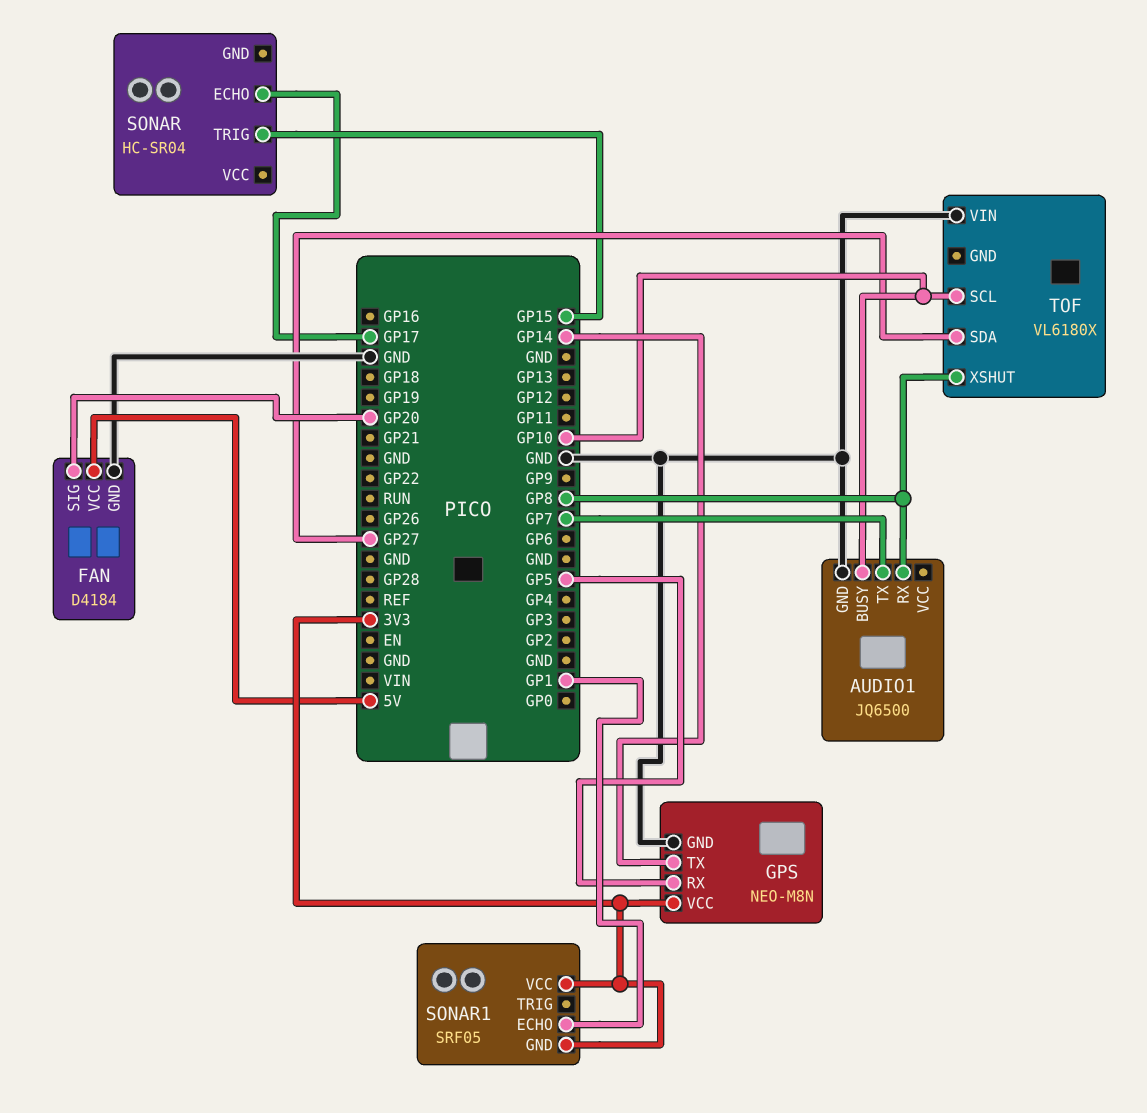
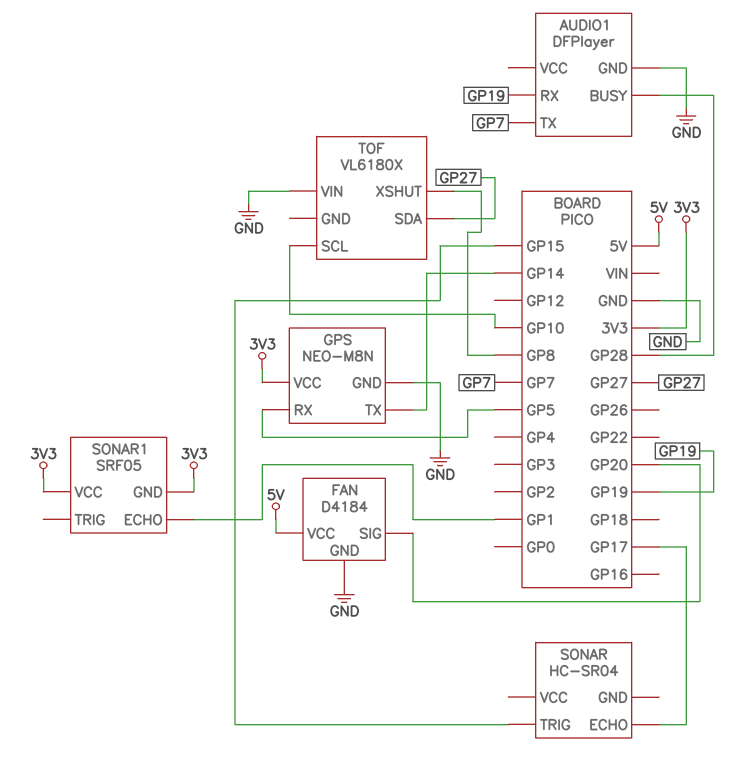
AUDIO1: JQ6500 -> DFPlayer
AUDIO1 pin BUSY: GP10 -> GP28
AUDIO1 pin RX: GP8 -> GP19

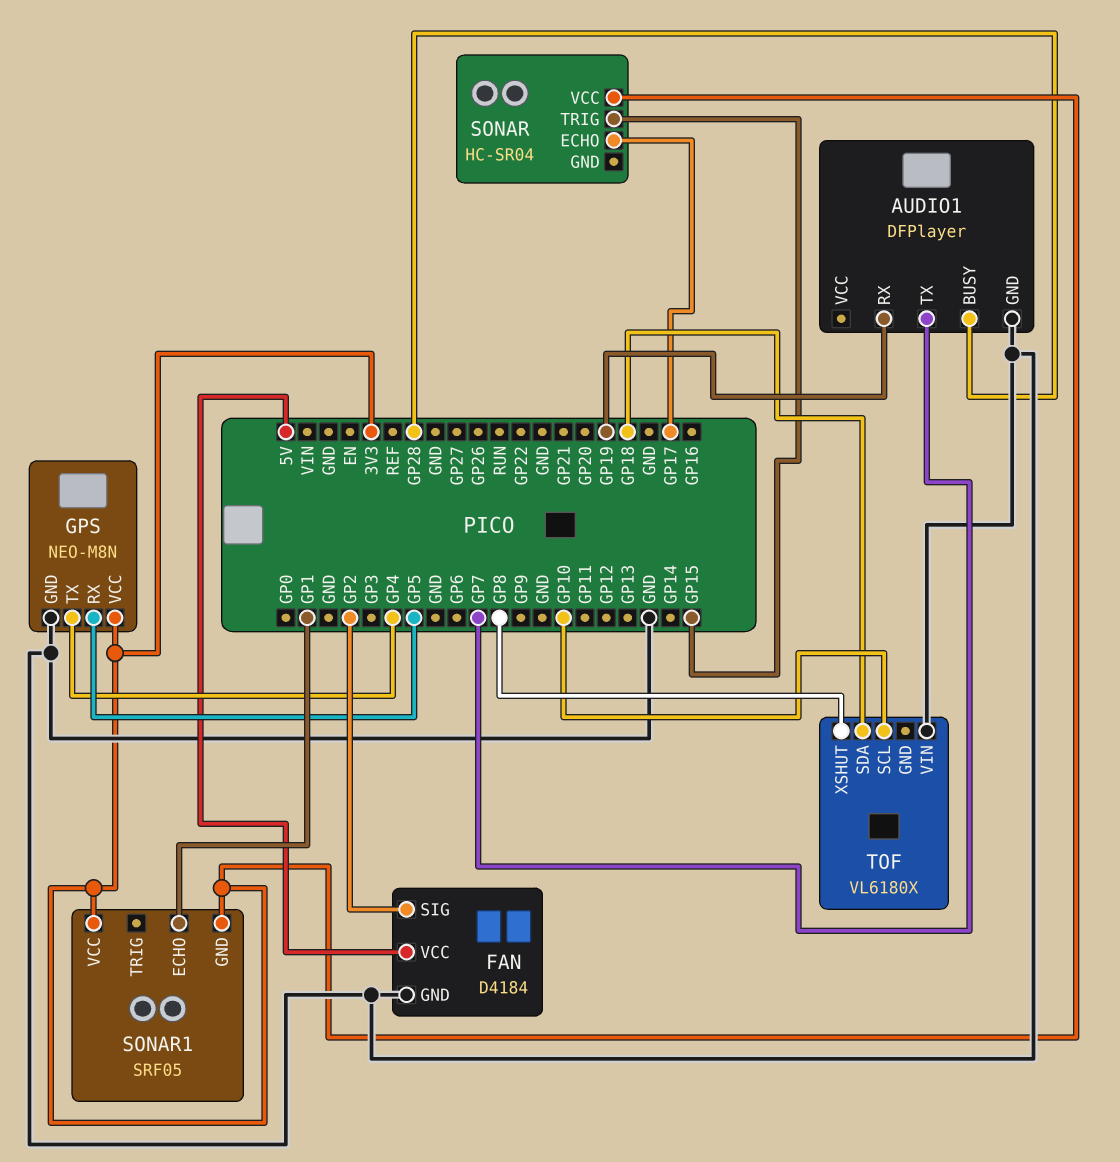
FAN pin SIG: GP20 -> GP2
GPS pin TX: GP14 -> GP4
SONAR pin VCC: none -> 3V3
TOF pin SDA: GP27 -> GP18

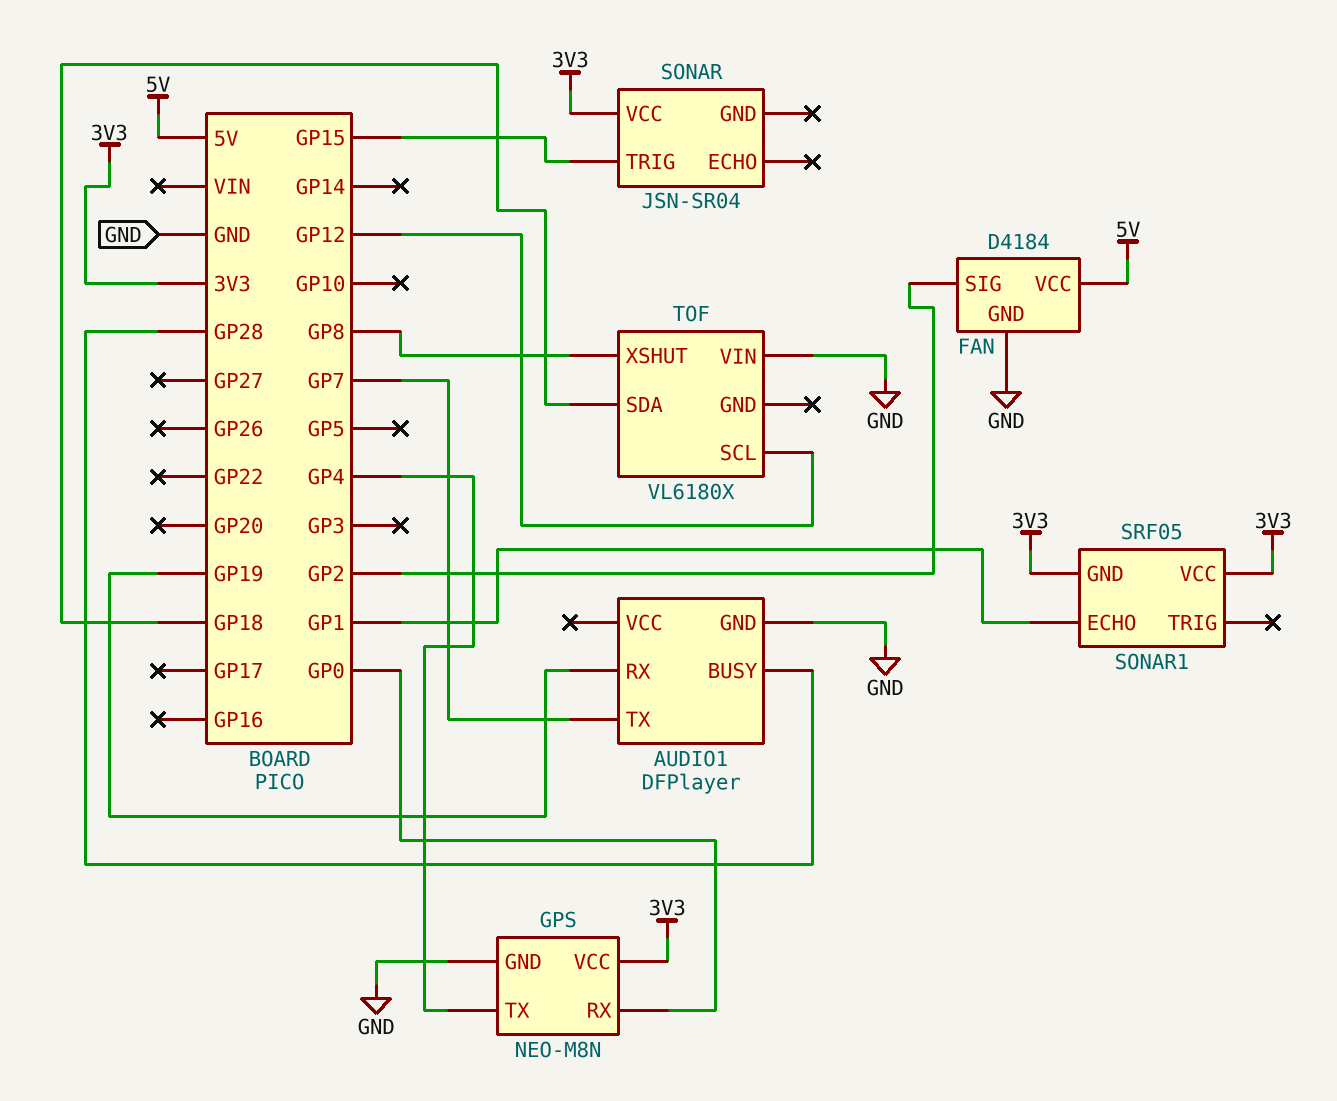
GPS pin RX: GP5 -> GP0
SONAR: HC-SR04 -> JSN-SR04
SONAR pin ECHO: GP17 -> none
TOF pin SCL: GP10 -> GP12

